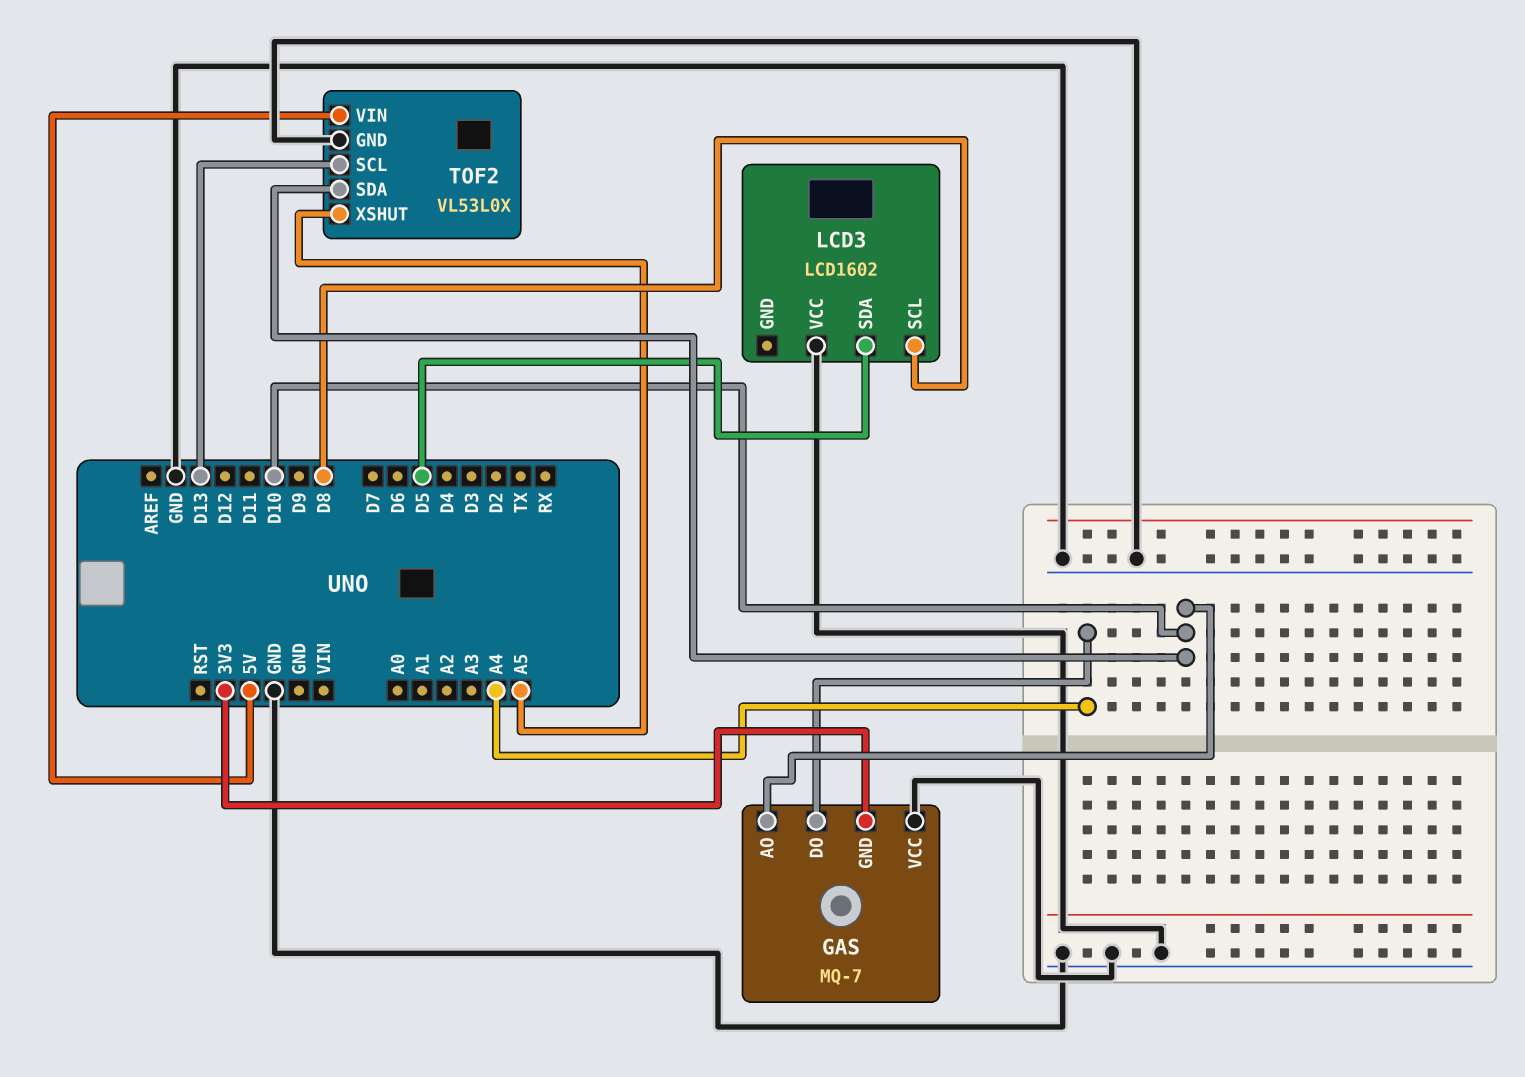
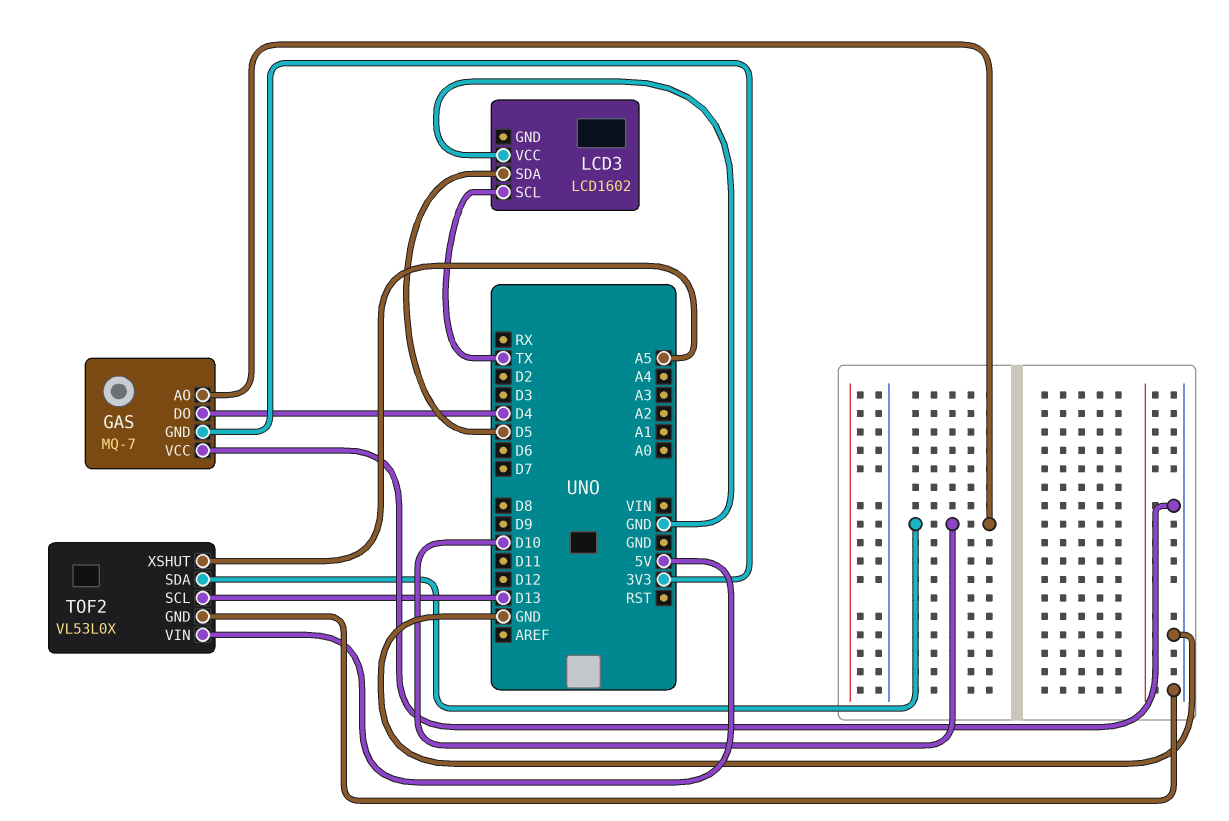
GAS pin DO: A4 -> D4
LCD3 pin SCL: D8 -> TX

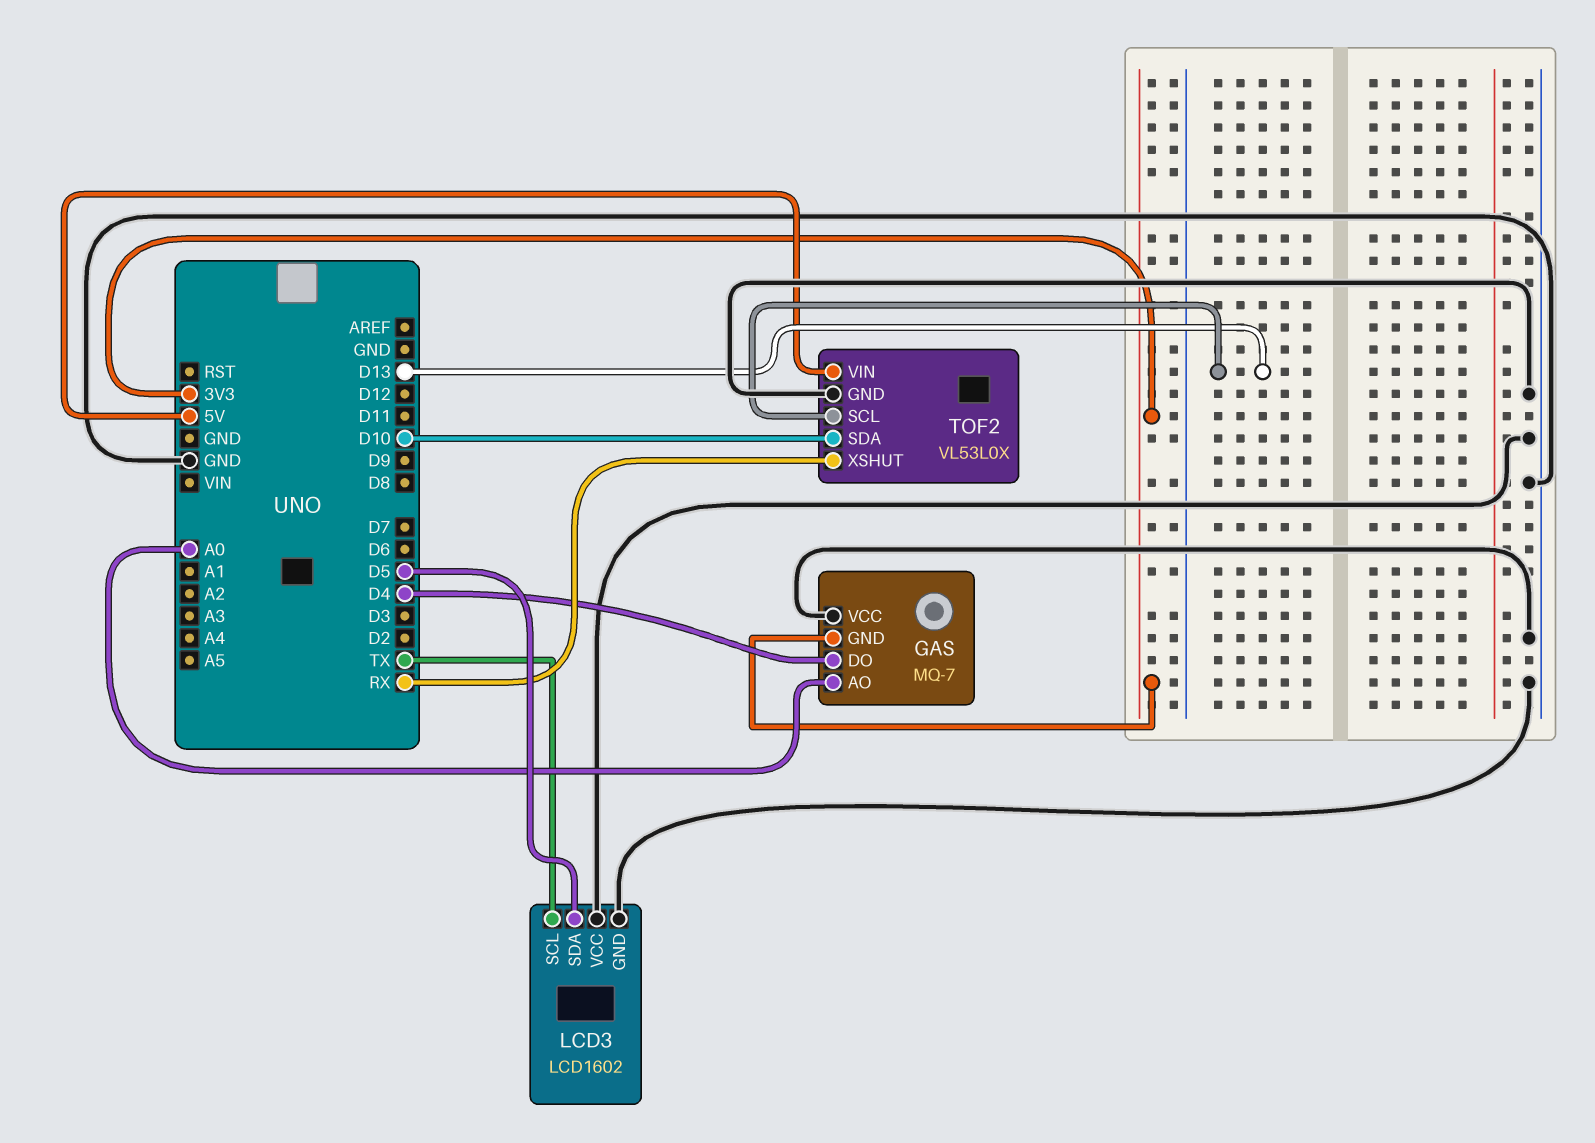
GAS pin AO: D10 -> A0
LCD3 pin GND: none -> GND
TOF2 pin XSHUT: A5 -> RX

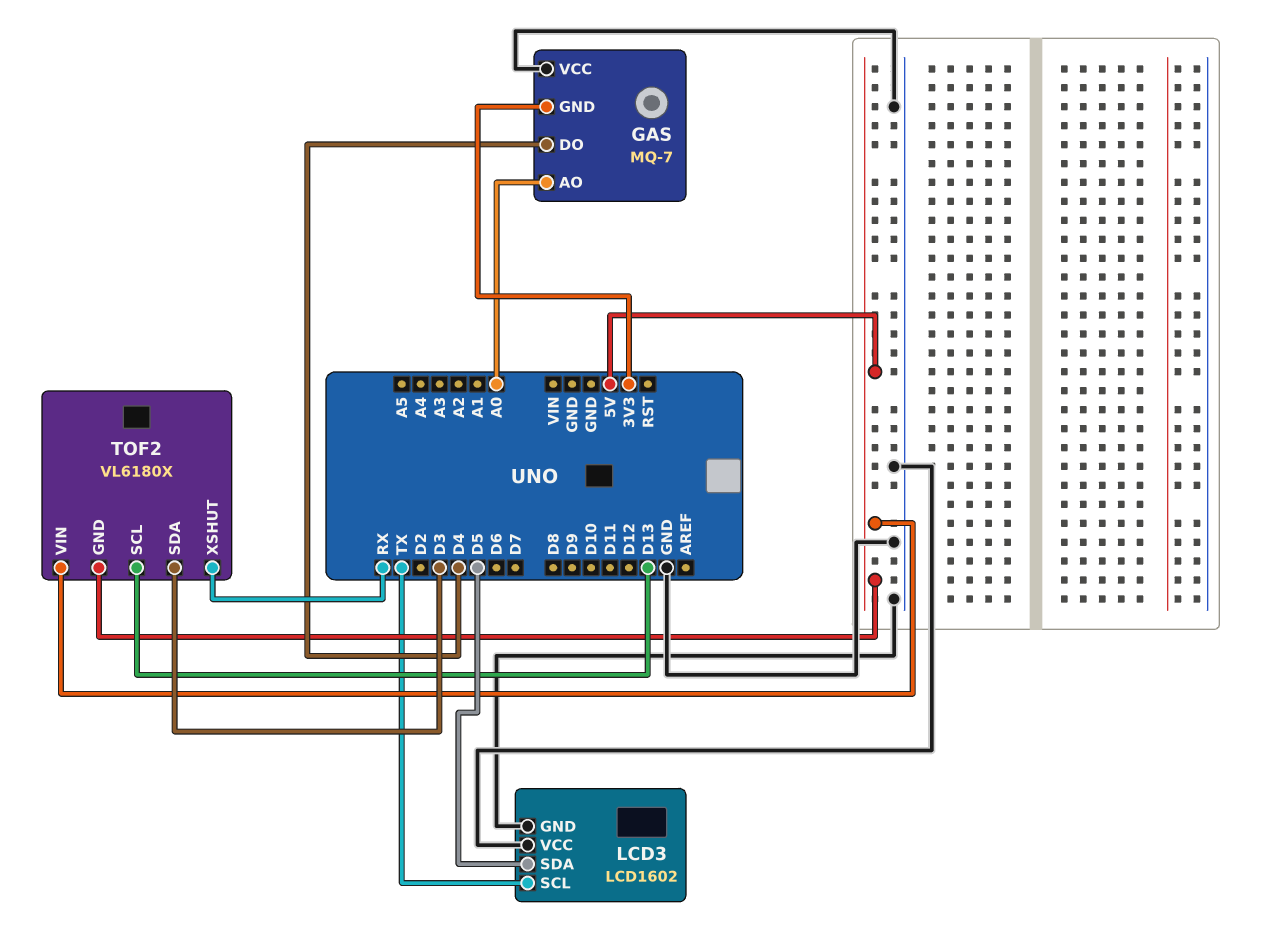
TOF2: VL53L0X -> VL6180X
TOF2 pin GND: GND -> 5V
TOF2 pin SDA: D10 -> D3

